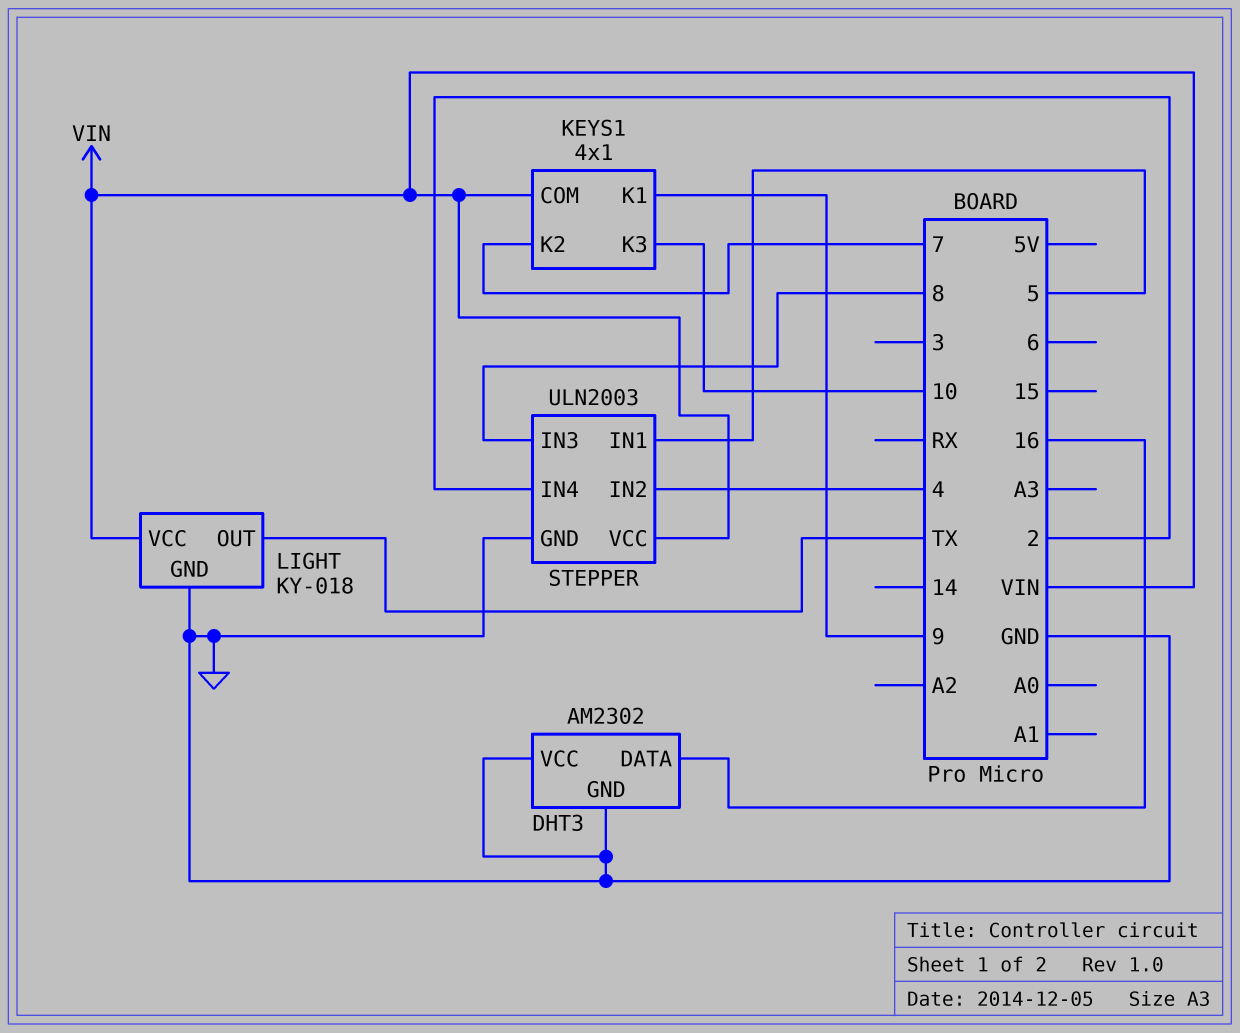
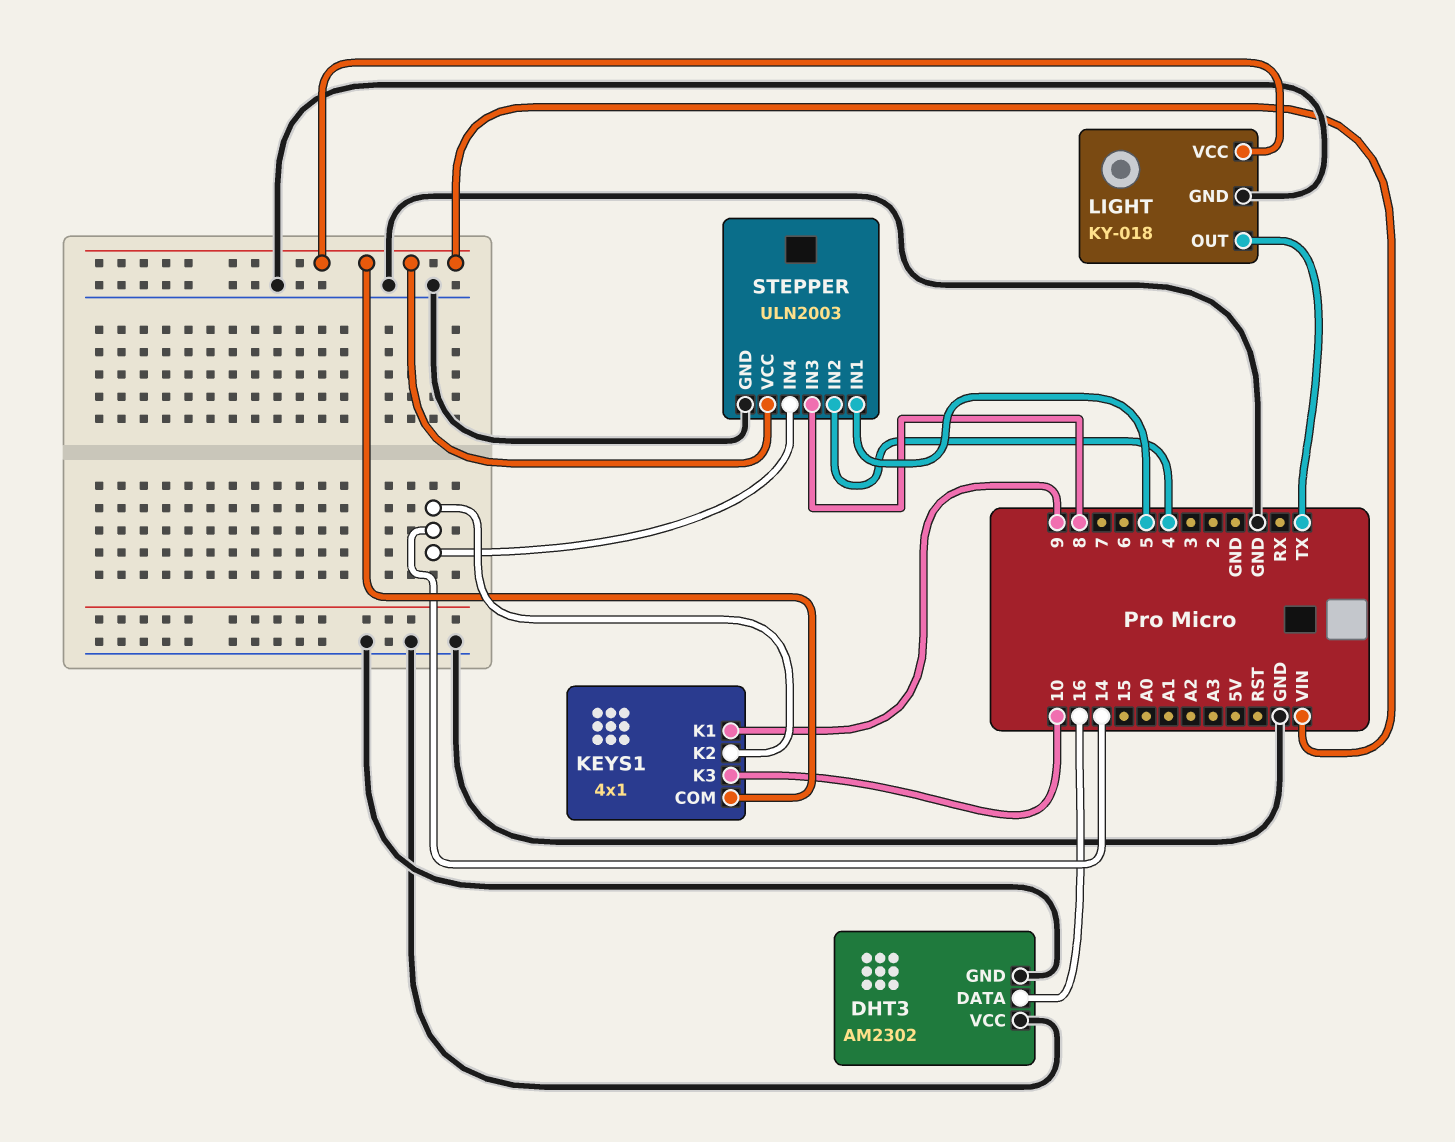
KEYS1 pin K2: 7 -> 14
STEPPER pin IN4: 2 -> 14

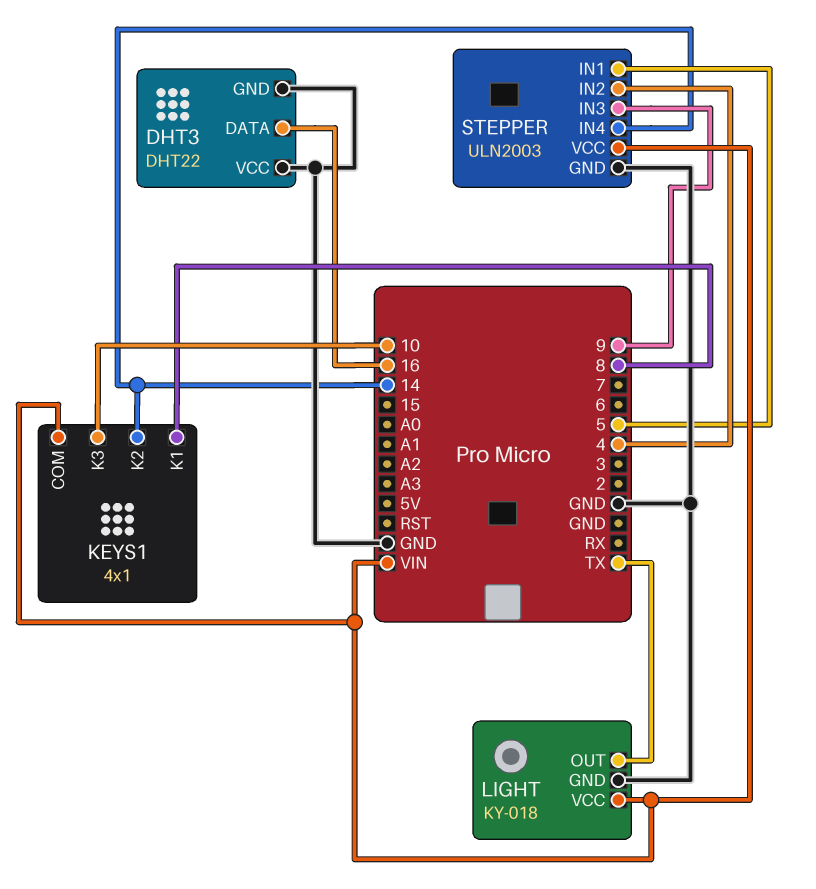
DHT3: AM2302 -> DHT22
KEYS1 pin K1: 9 -> 8
STEPPER pin IN3: 8 -> 9

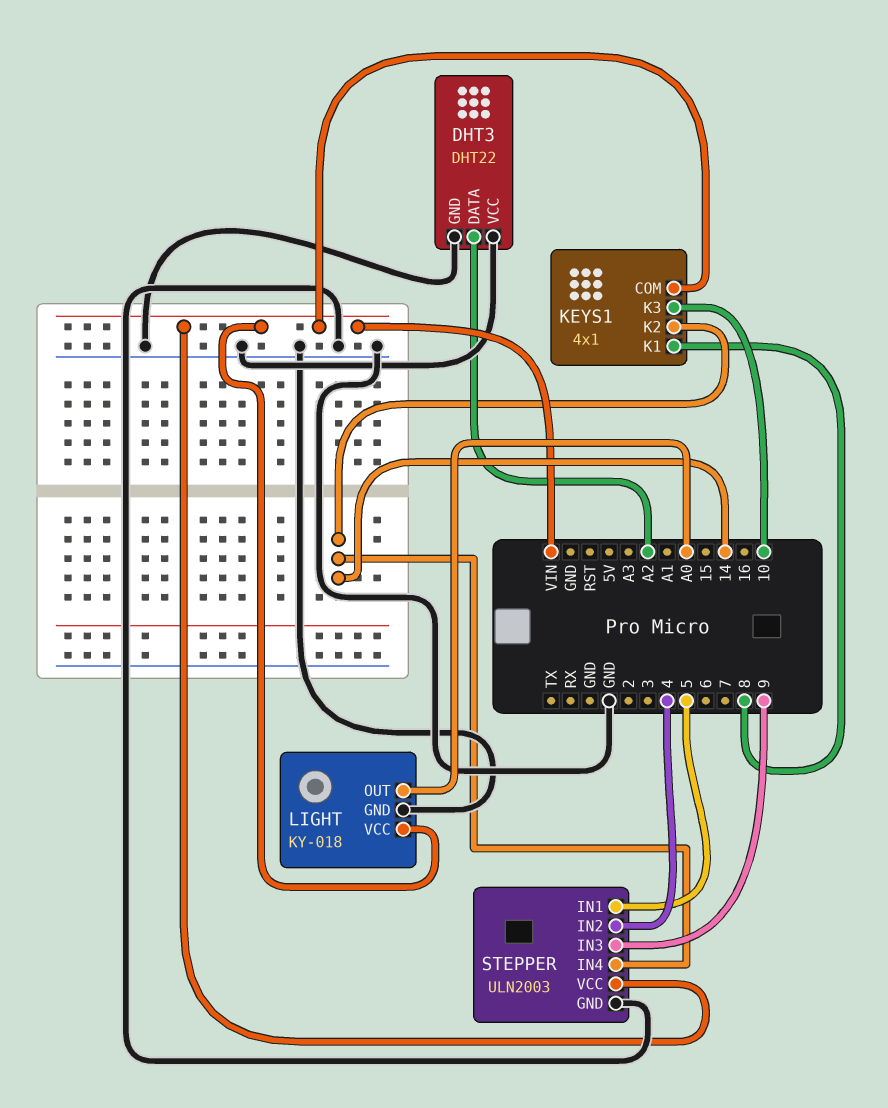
DHT3 pin DATA: 16 -> A2
LIGHT pin OUT: TX -> A0

